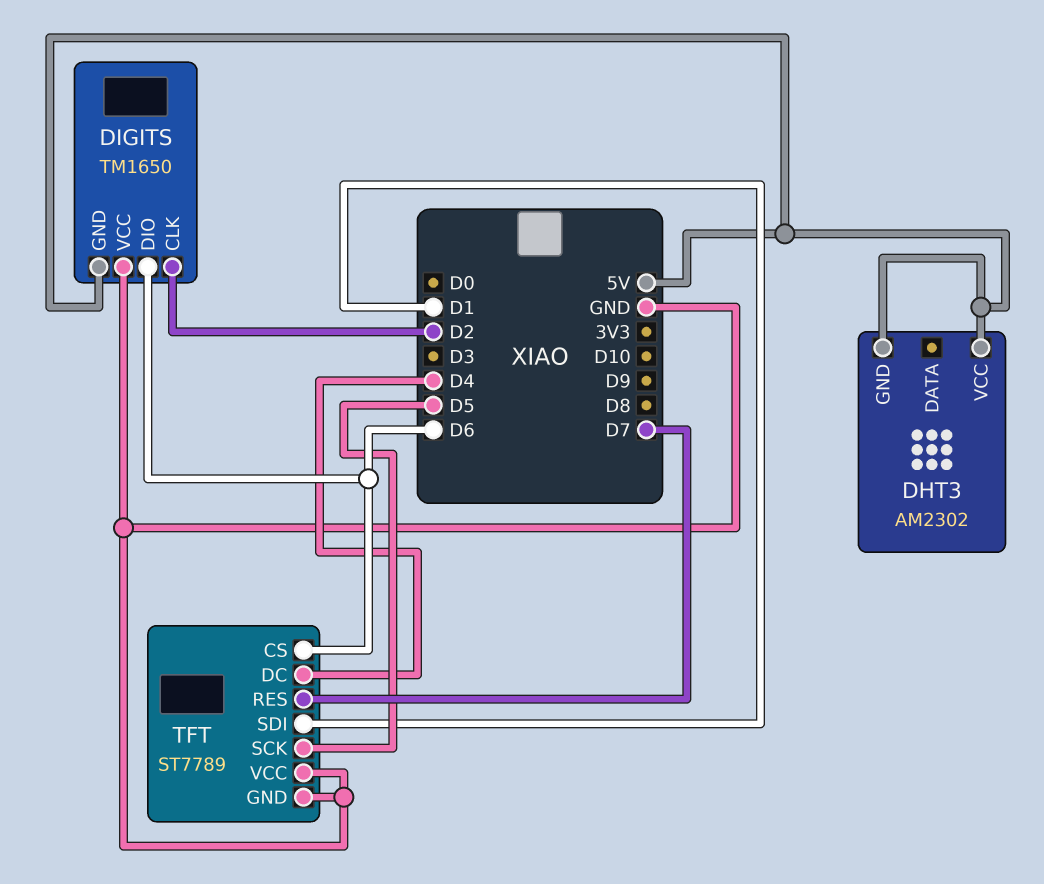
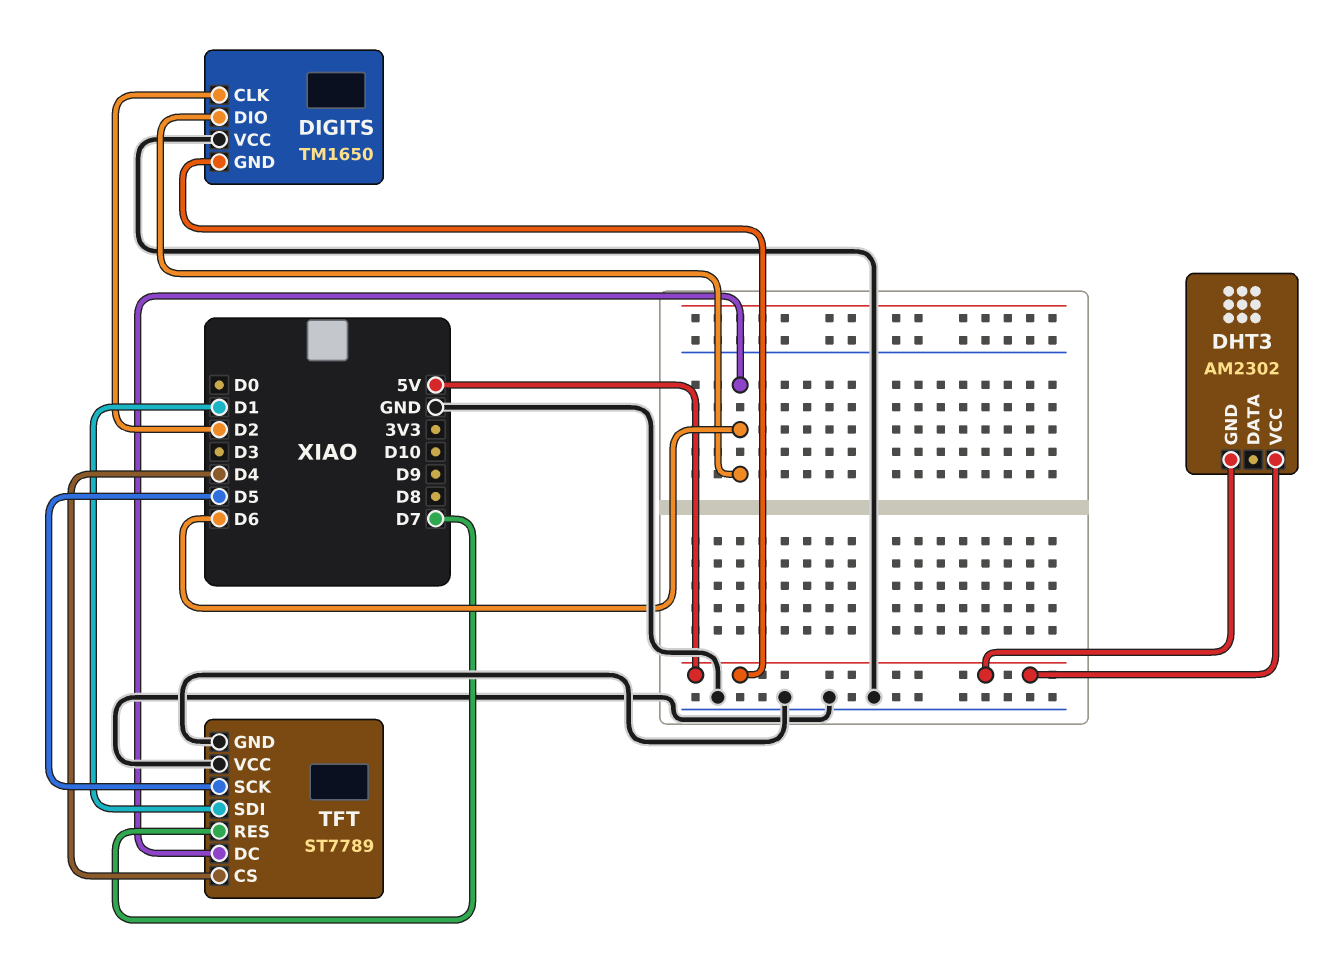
TFT pin CS: D6 -> D4
TFT pin DC: D4 -> D6

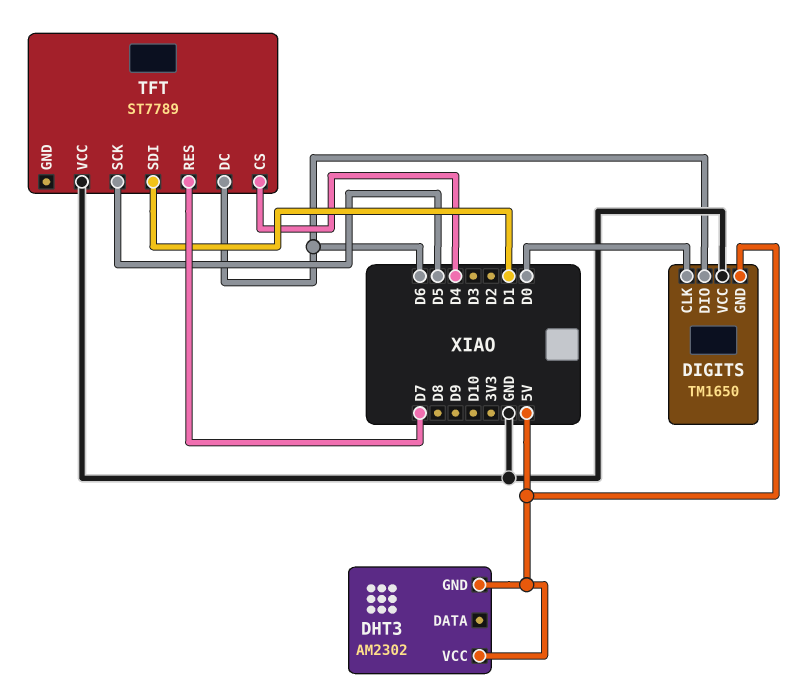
DIGITS pin CLK: D2 -> D0
TFT pin GND: GND -> none

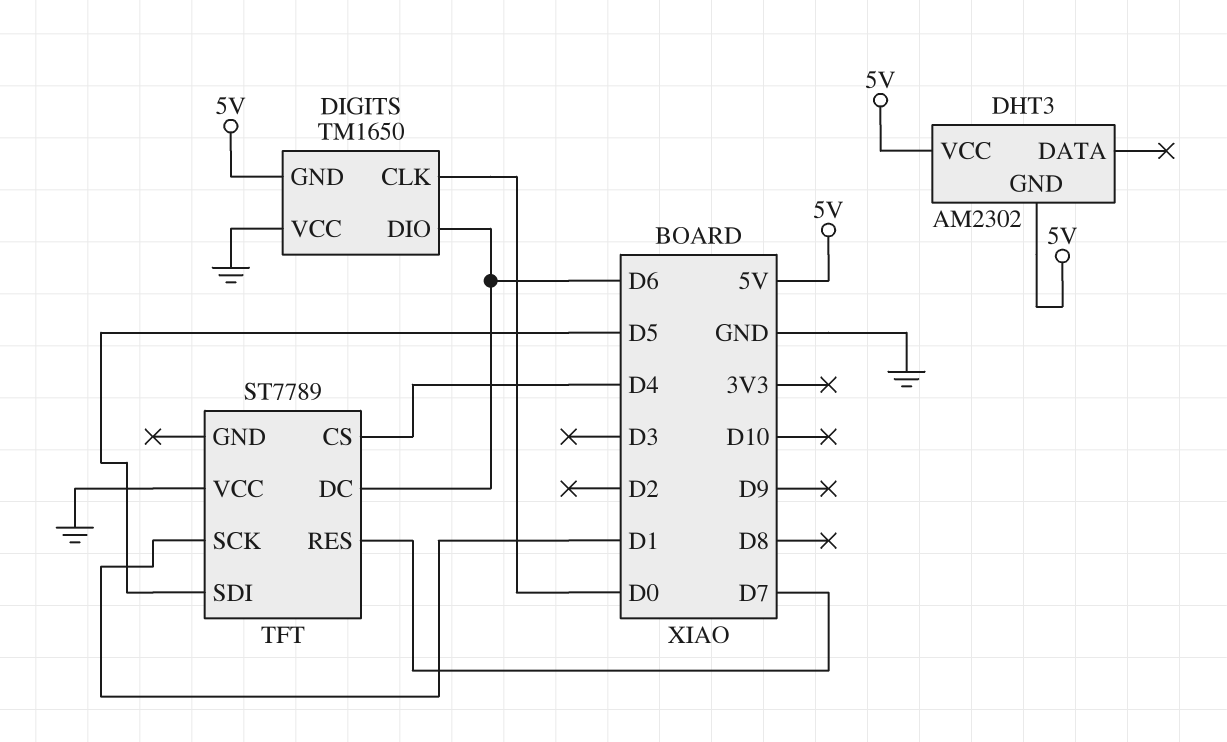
TFT pin SCK: D5 -> D1
TFT pin SDI: D1 -> D5

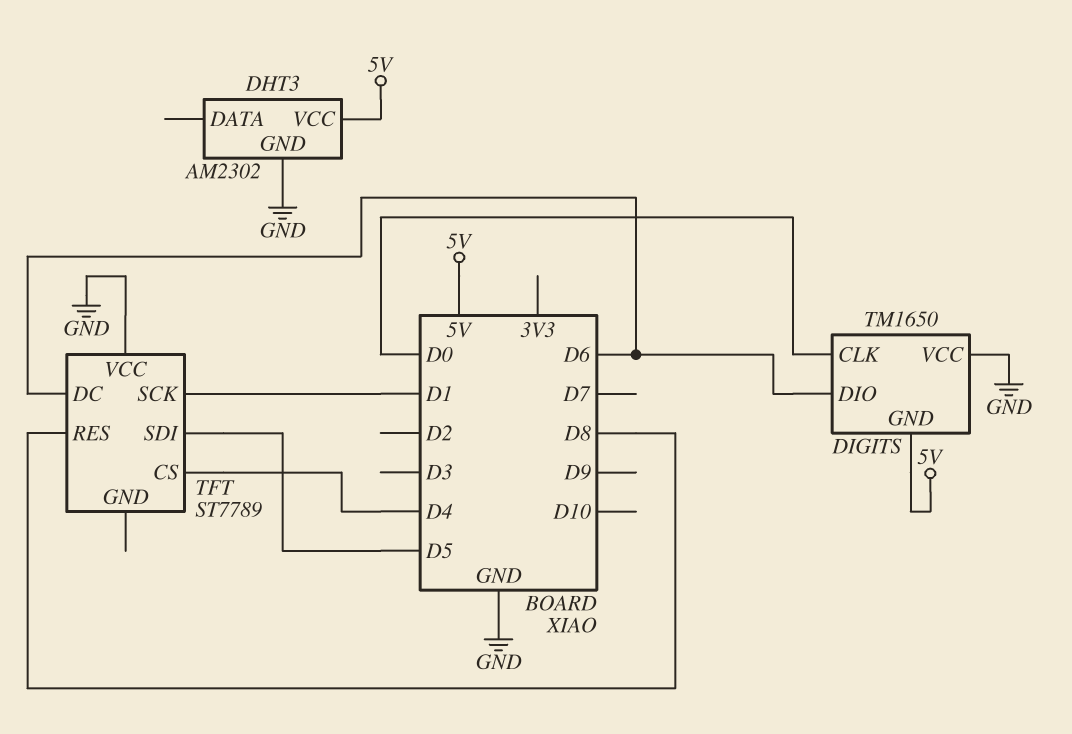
DHT3 pin GND: 5V -> GND
TFT pin RES: D7 -> D8

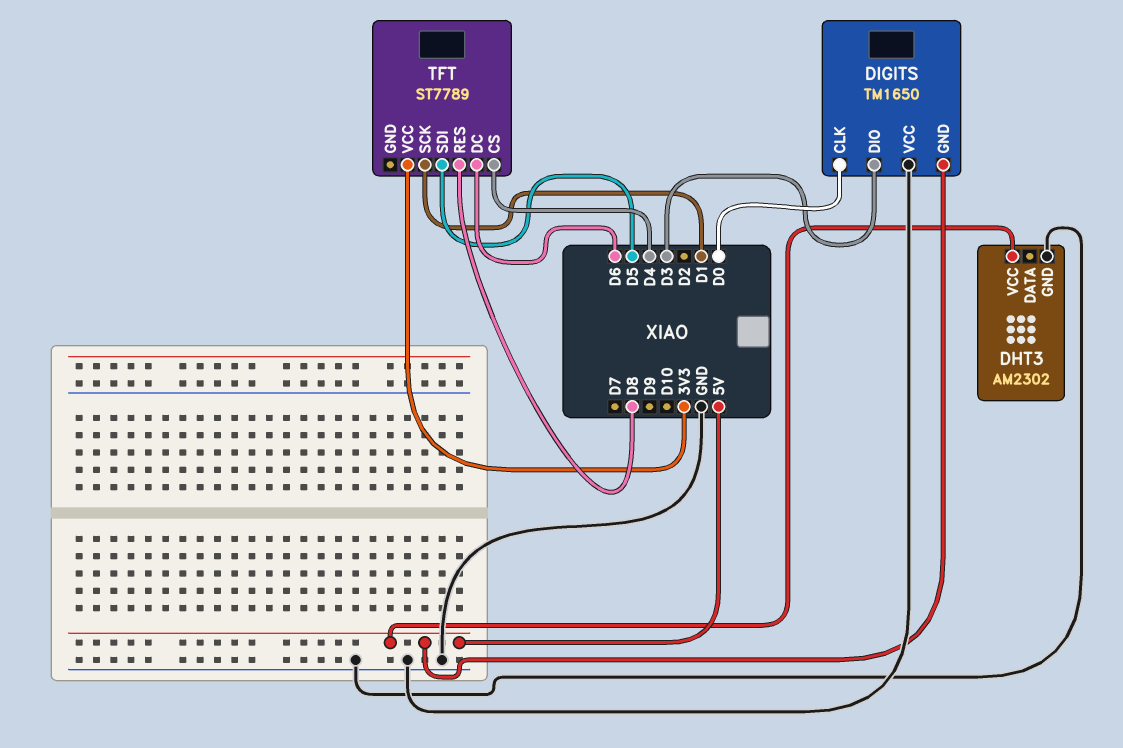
DIGITS pin DIO: D6 -> D3
TFT pin VCC: GND -> 3V3

